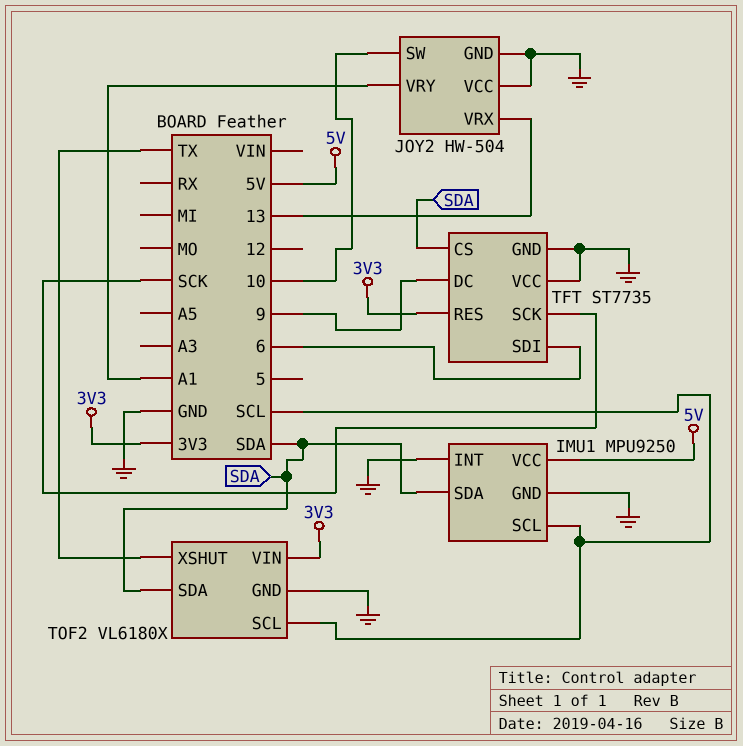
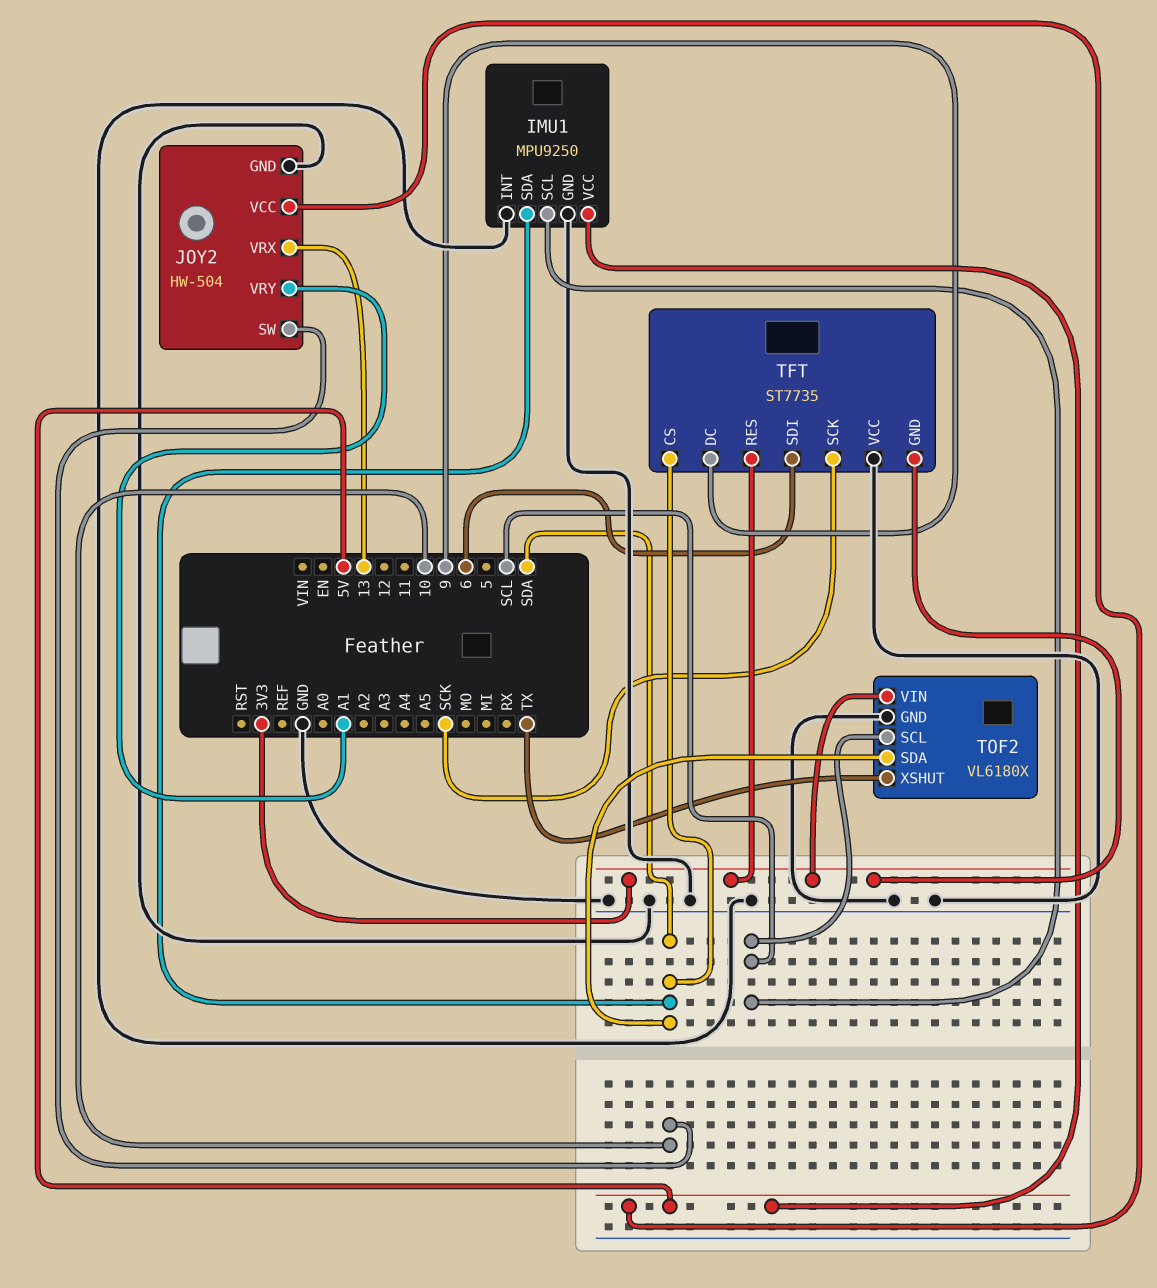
JOY2 pin VCC: GND -> 5V
TFT pin GND: GND -> 3V3

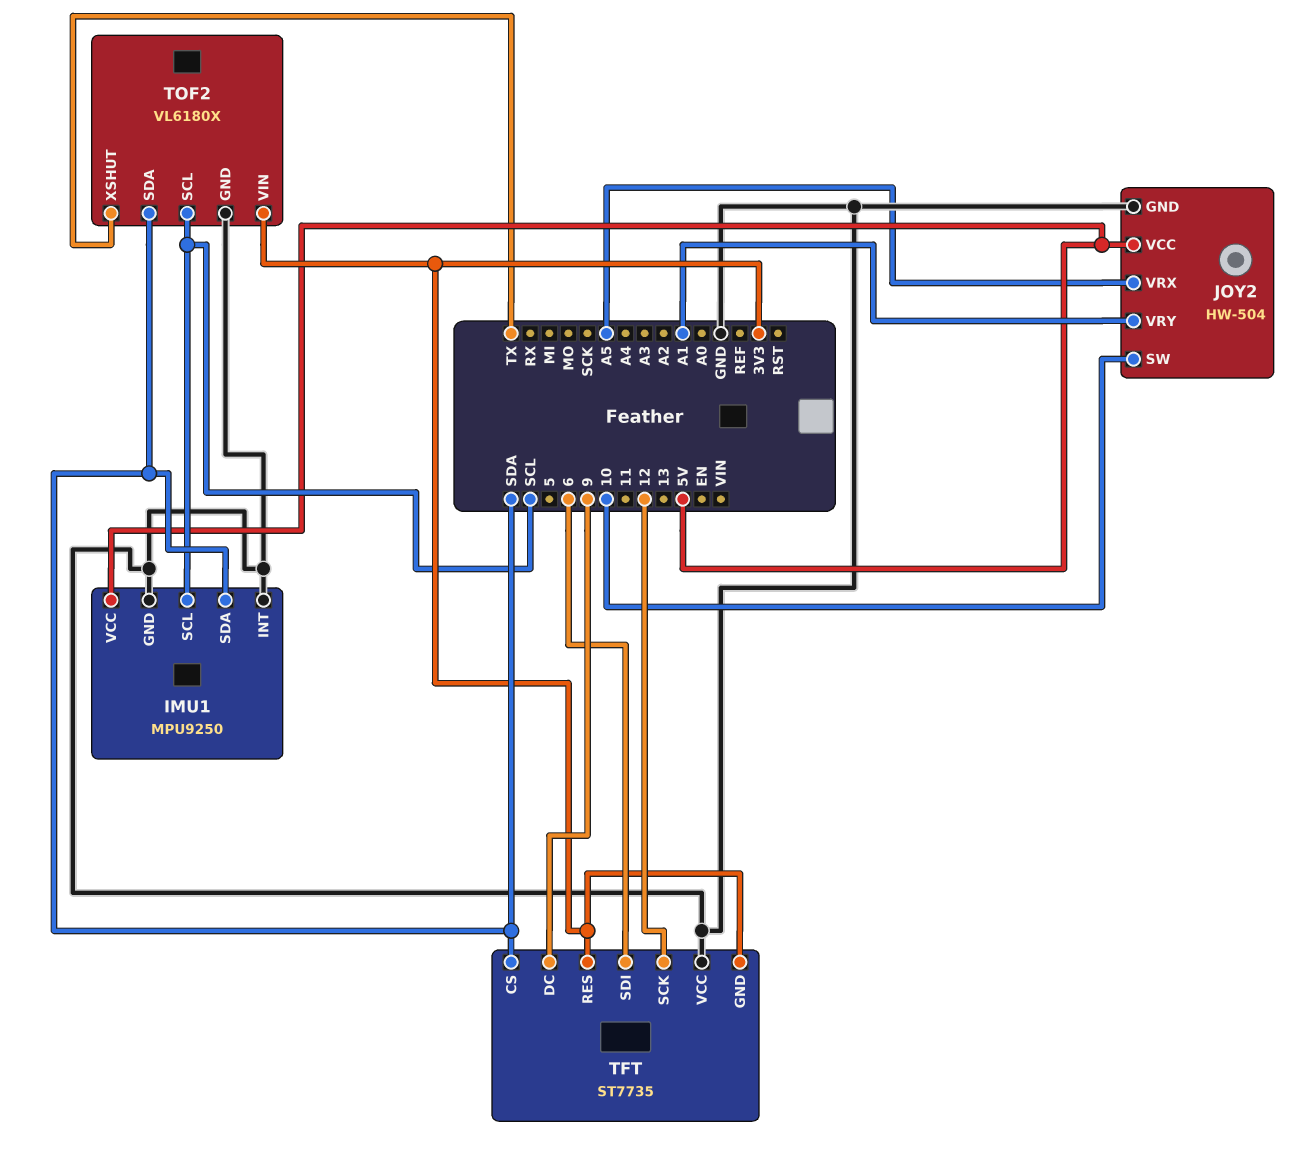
JOY2 pin VRX: 13 -> A5
TFT pin SCK: SCK -> 12

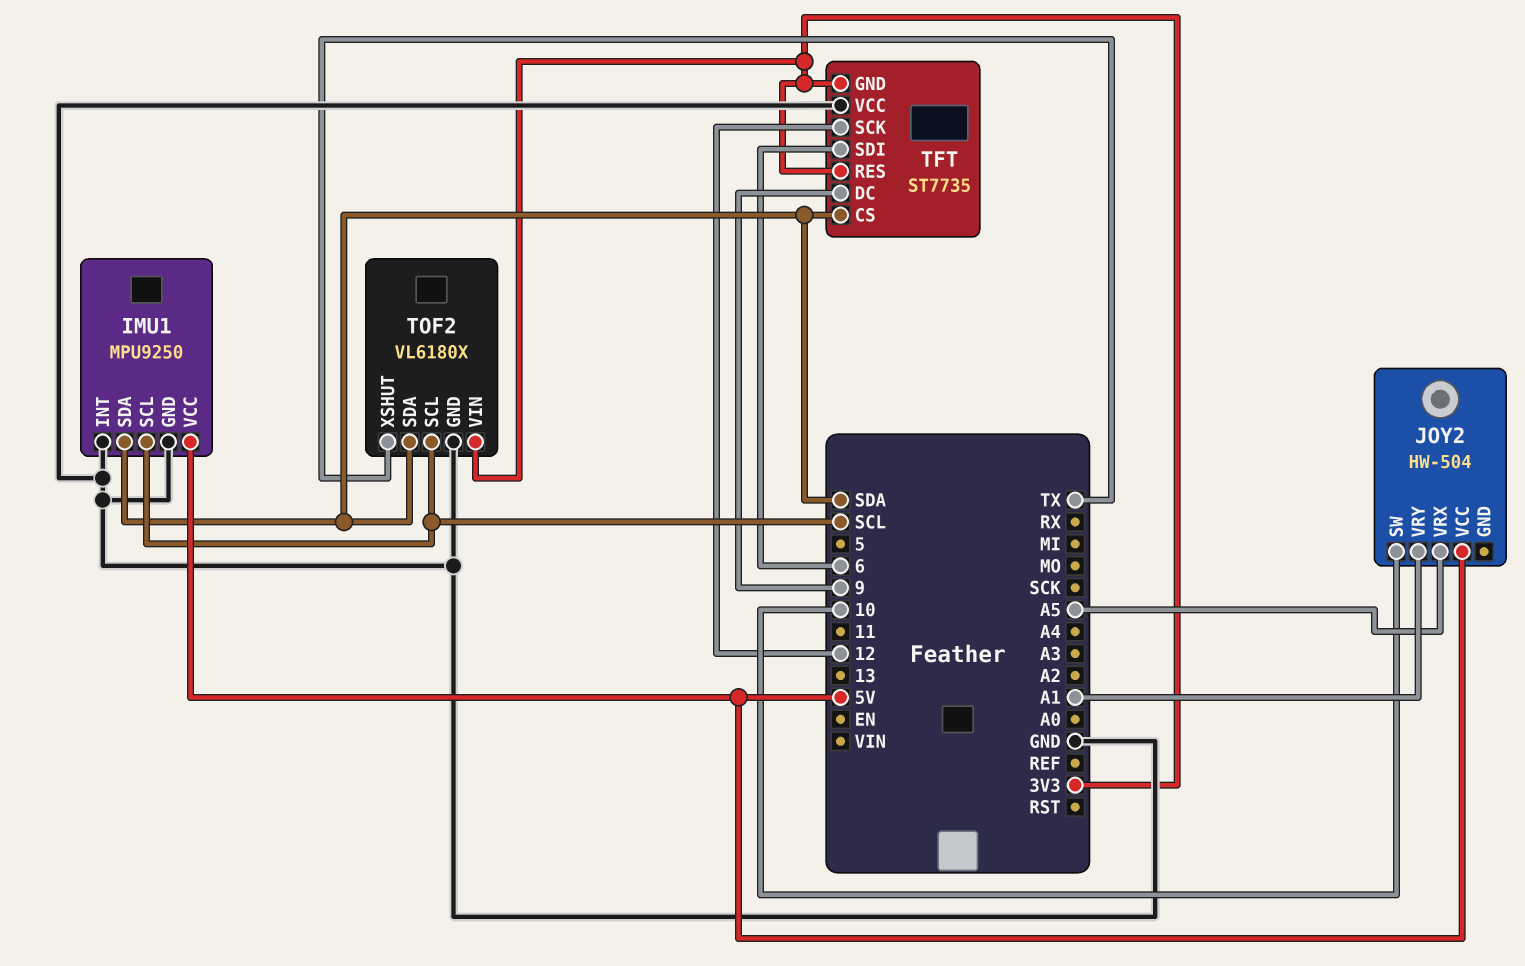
JOY2 pin GND: GND -> none

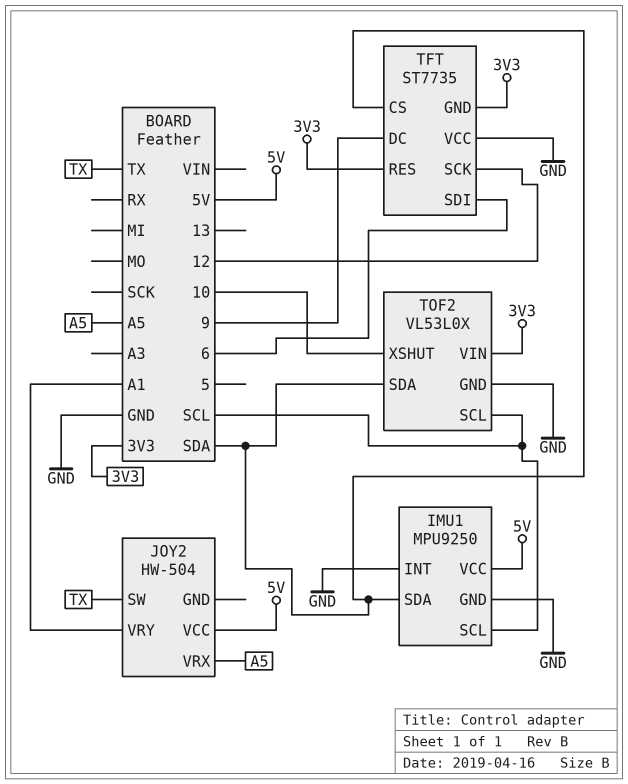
JOY2 pin SW: 10 -> TX
TOF2: VL6180X -> VL53L0X
TOF2 pin XSHUT: TX -> 10

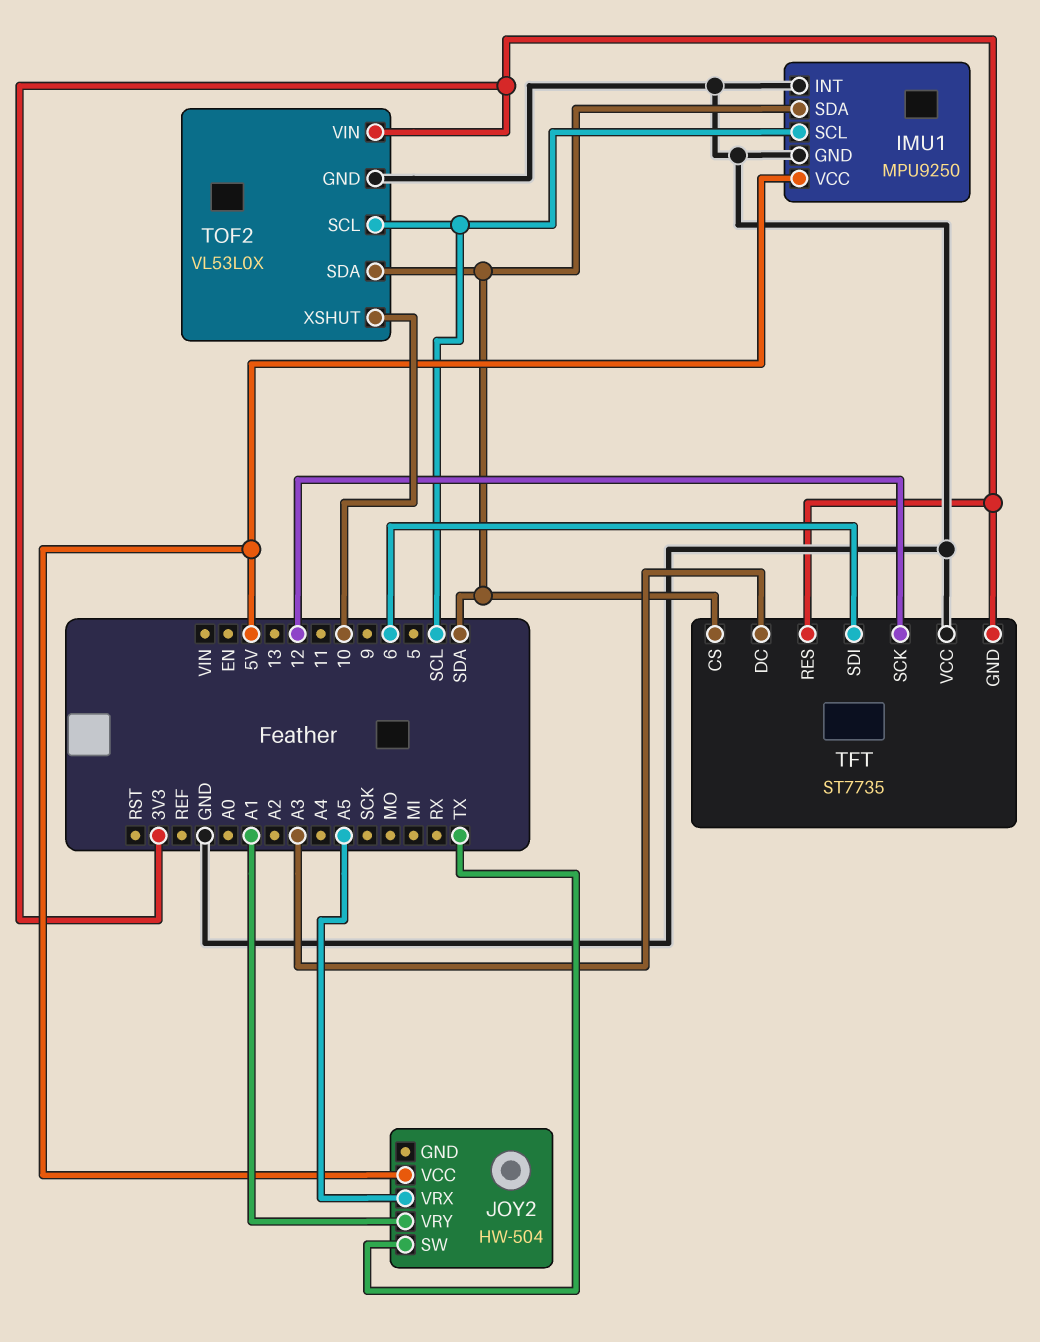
TFT pin DC: 9 -> A3

